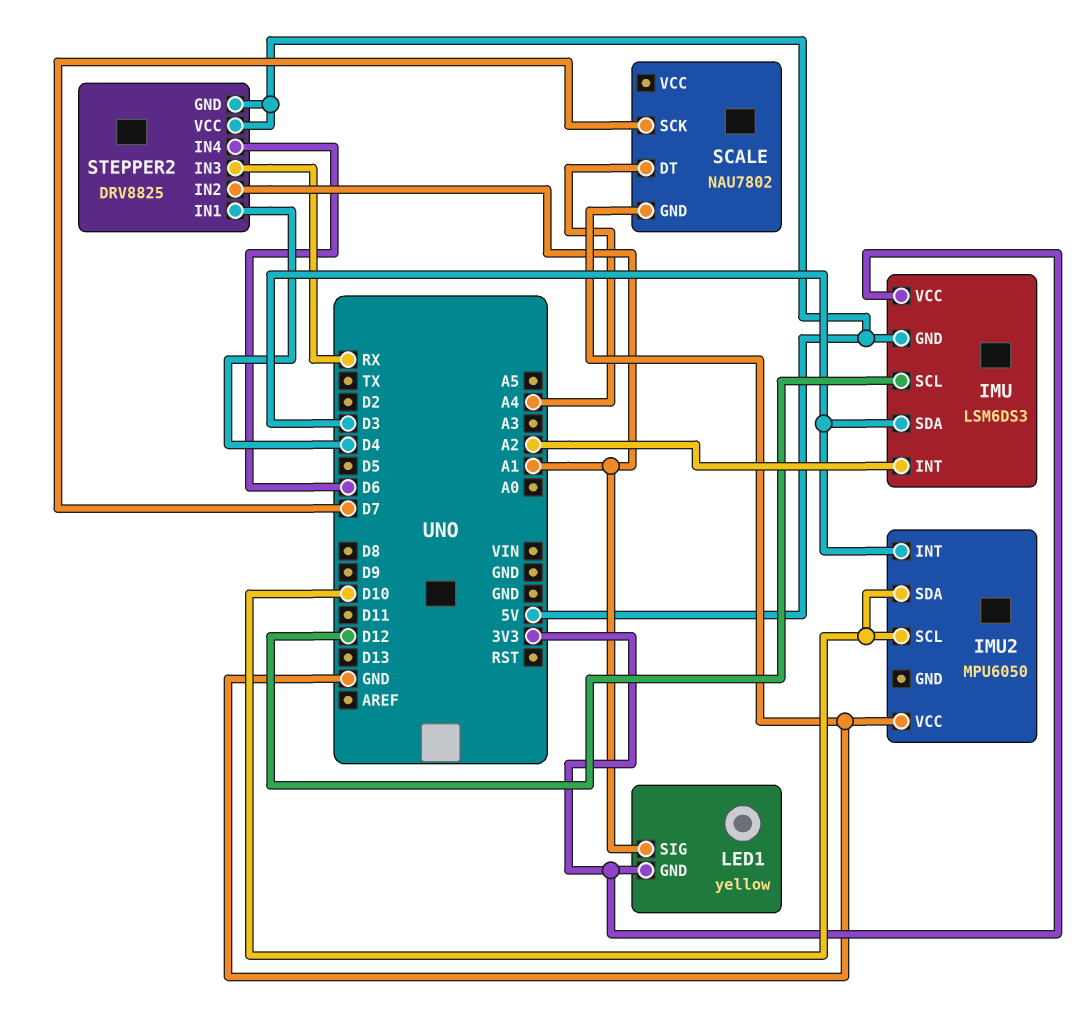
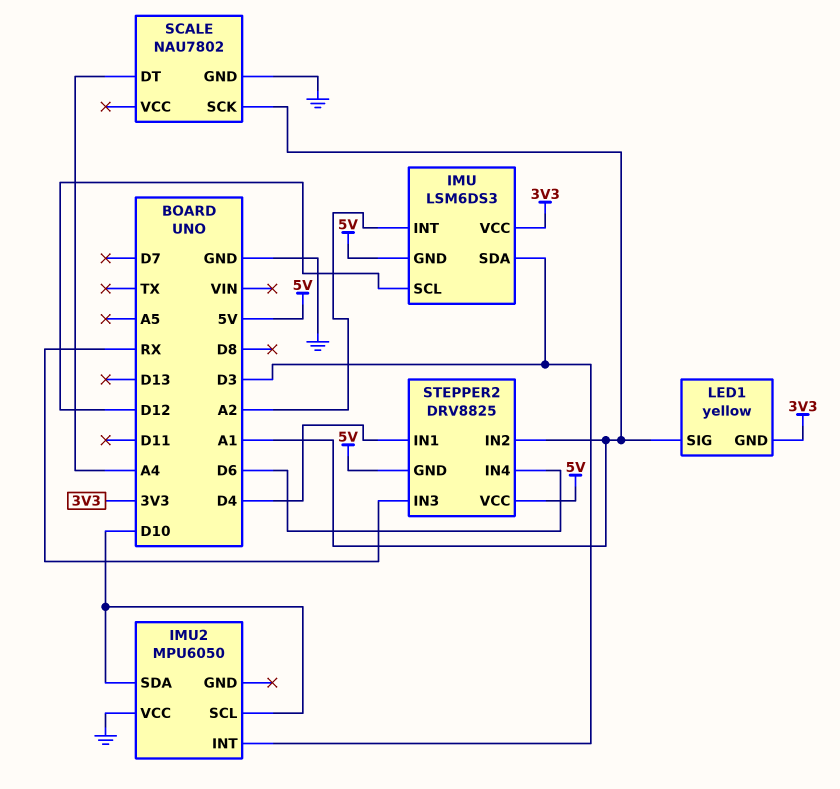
SCALE pin SCK: D7 -> A1

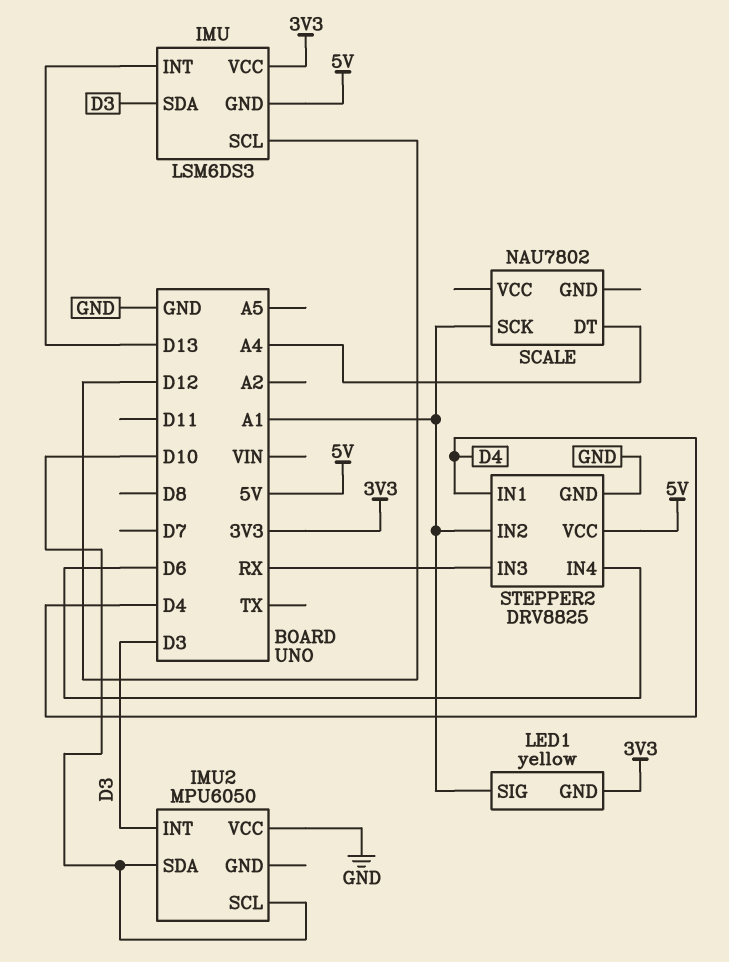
IMU pin INT: A2 -> D13
SCALE pin GND: GND -> none
STEPPER2 pin GND: 5V -> GND

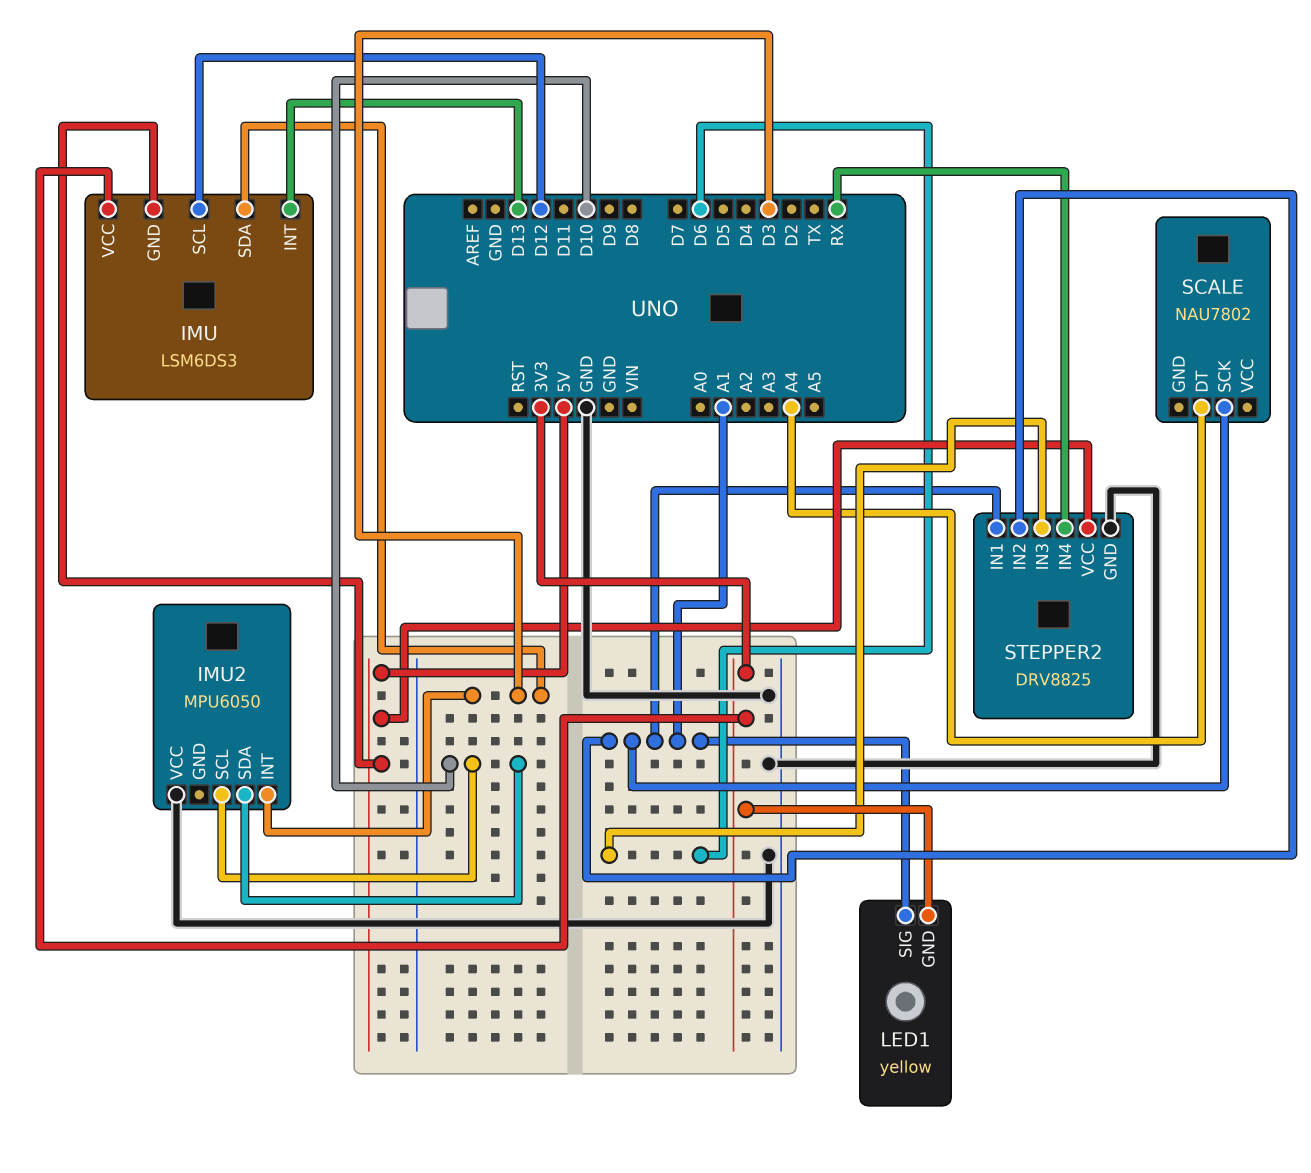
STEPPER2 pin IN1: D4 -> A1
STEPPER2 pin IN3: RX -> D6
STEPPER2 pin IN4: D6 -> RX

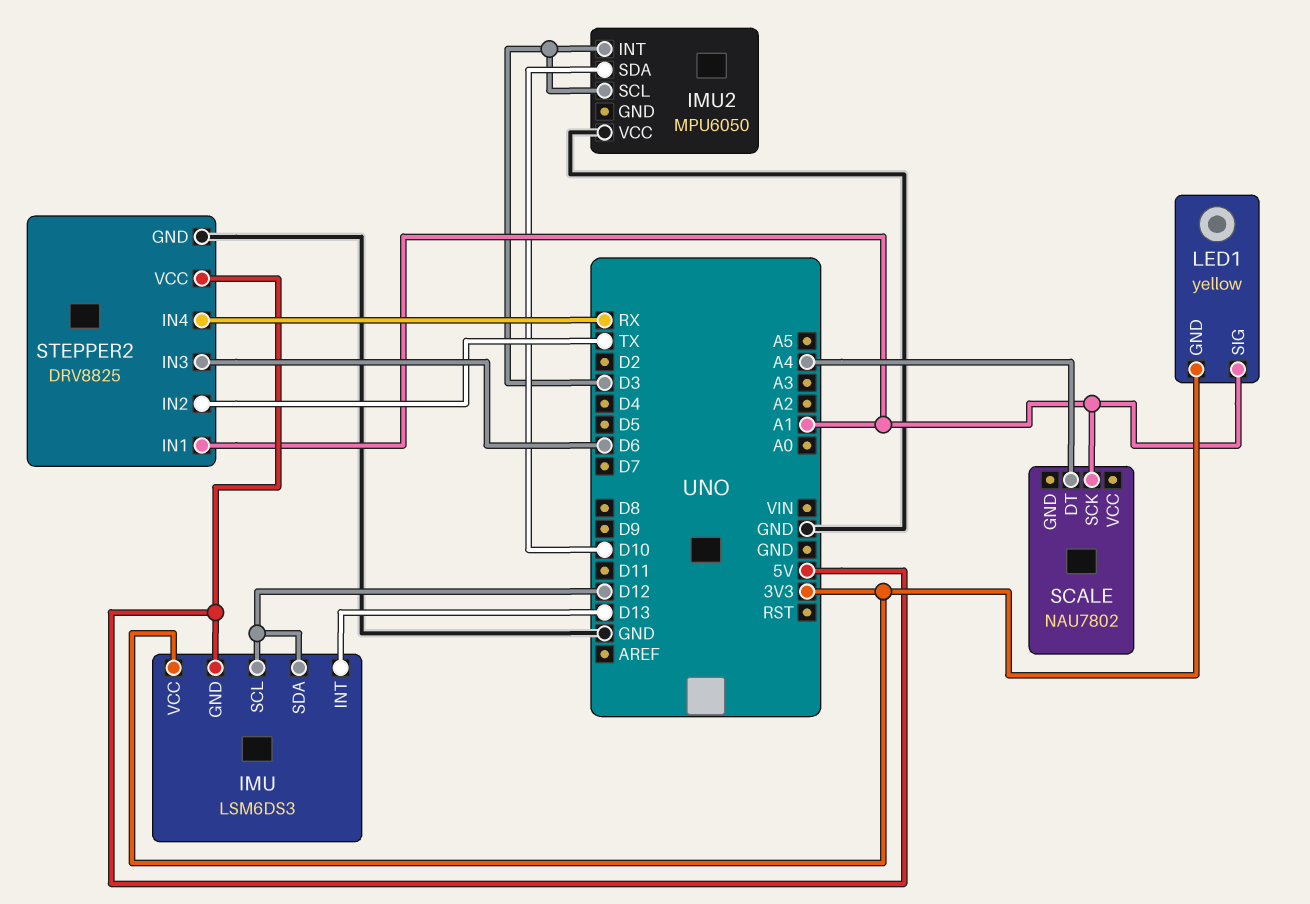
IMU pin SDA: D3 -> D12
IMU2 pin SCL: D10 -> D3
STEPPER2 pin IN2: A1 -> TX

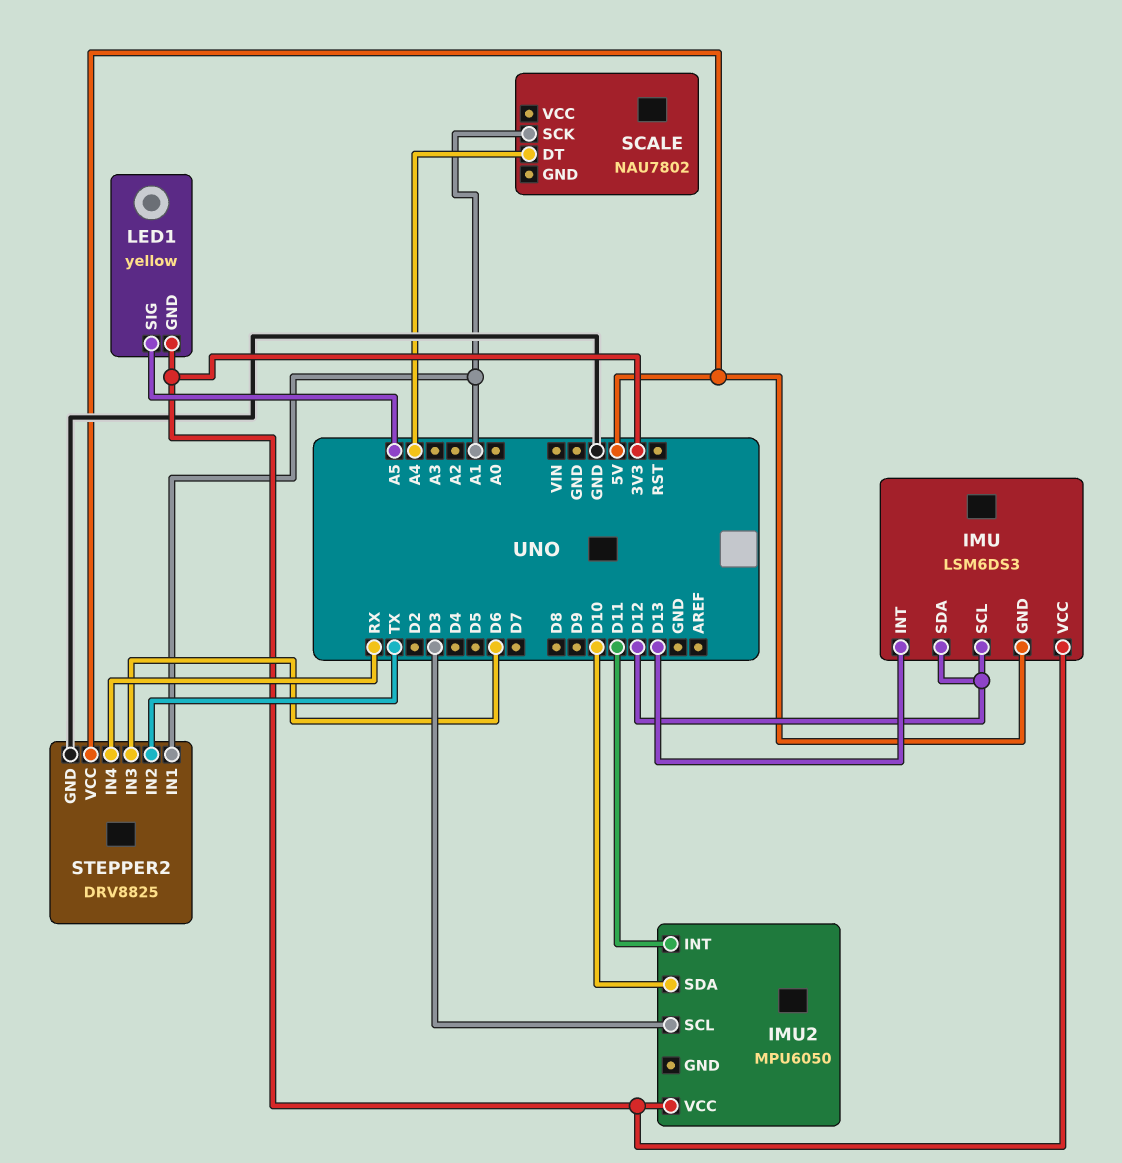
IMU2 pin INT: D3 -> D11
IMU2 pin VCC: GND -> 3V3
LED1 pin SIG: A1 -> A5

